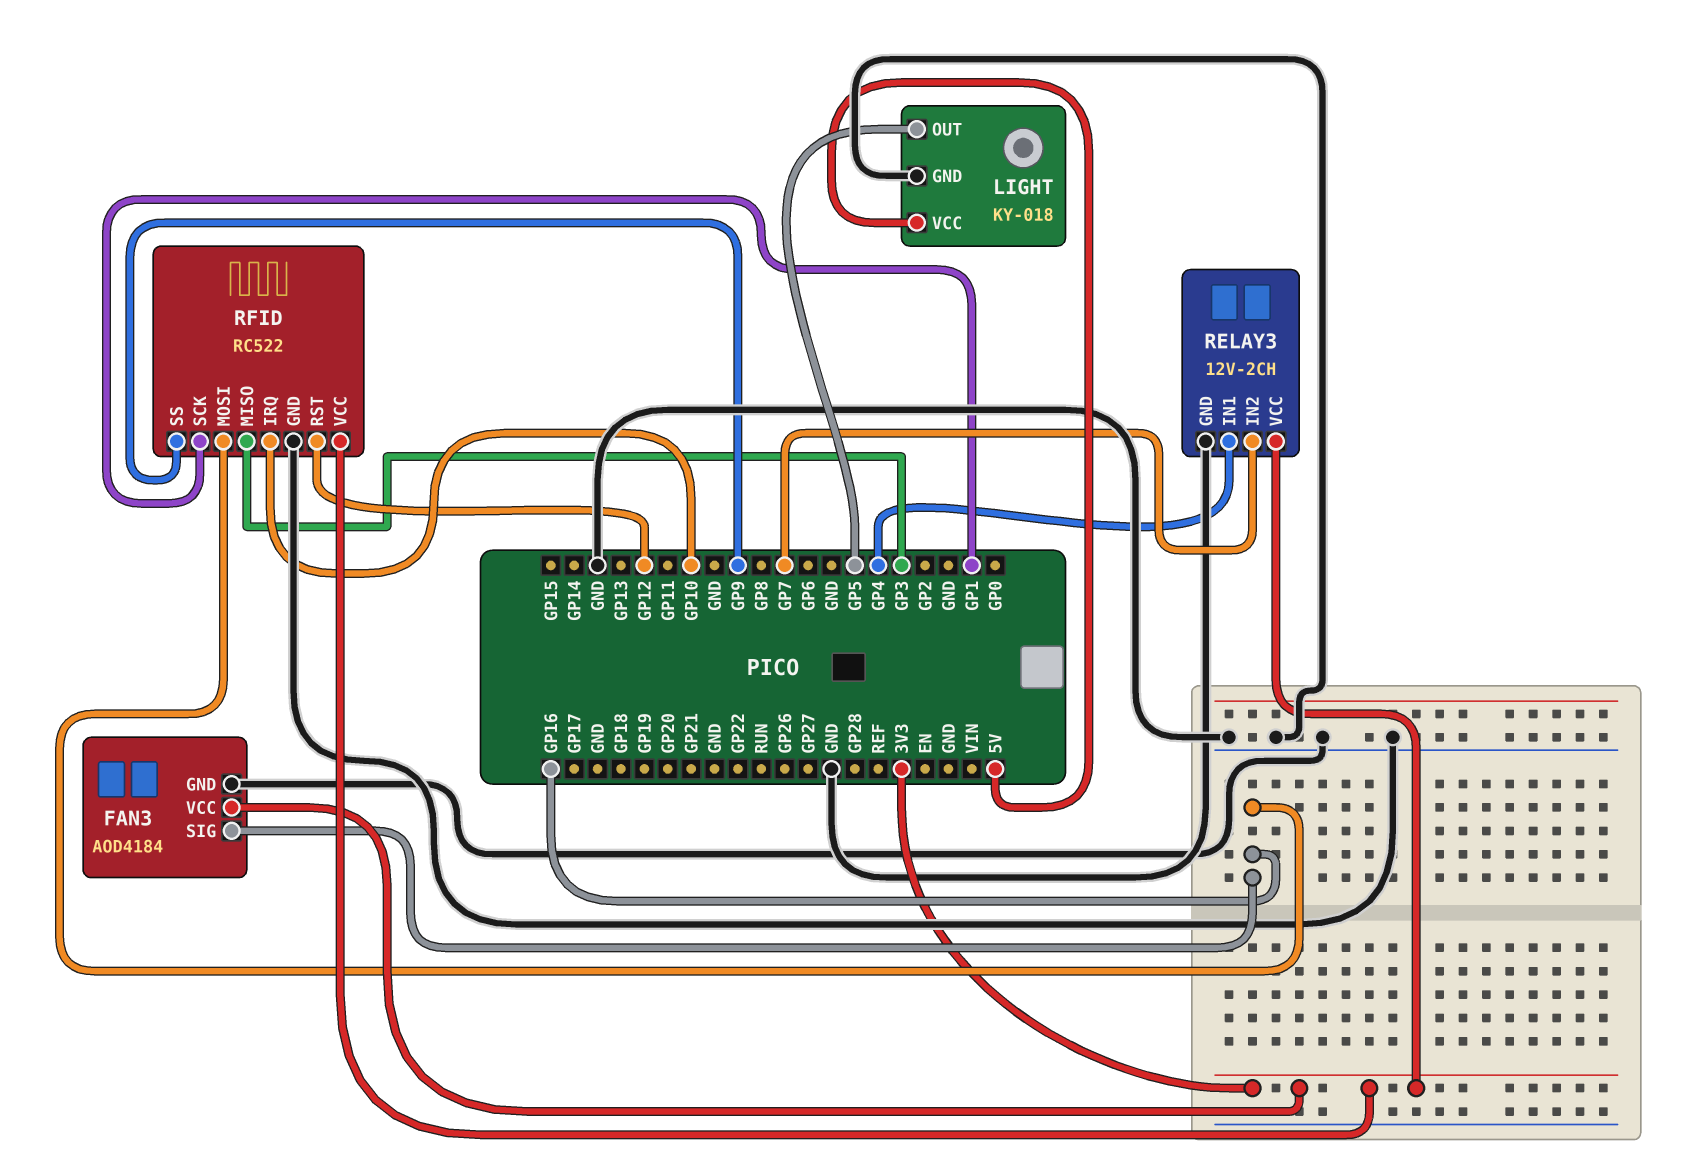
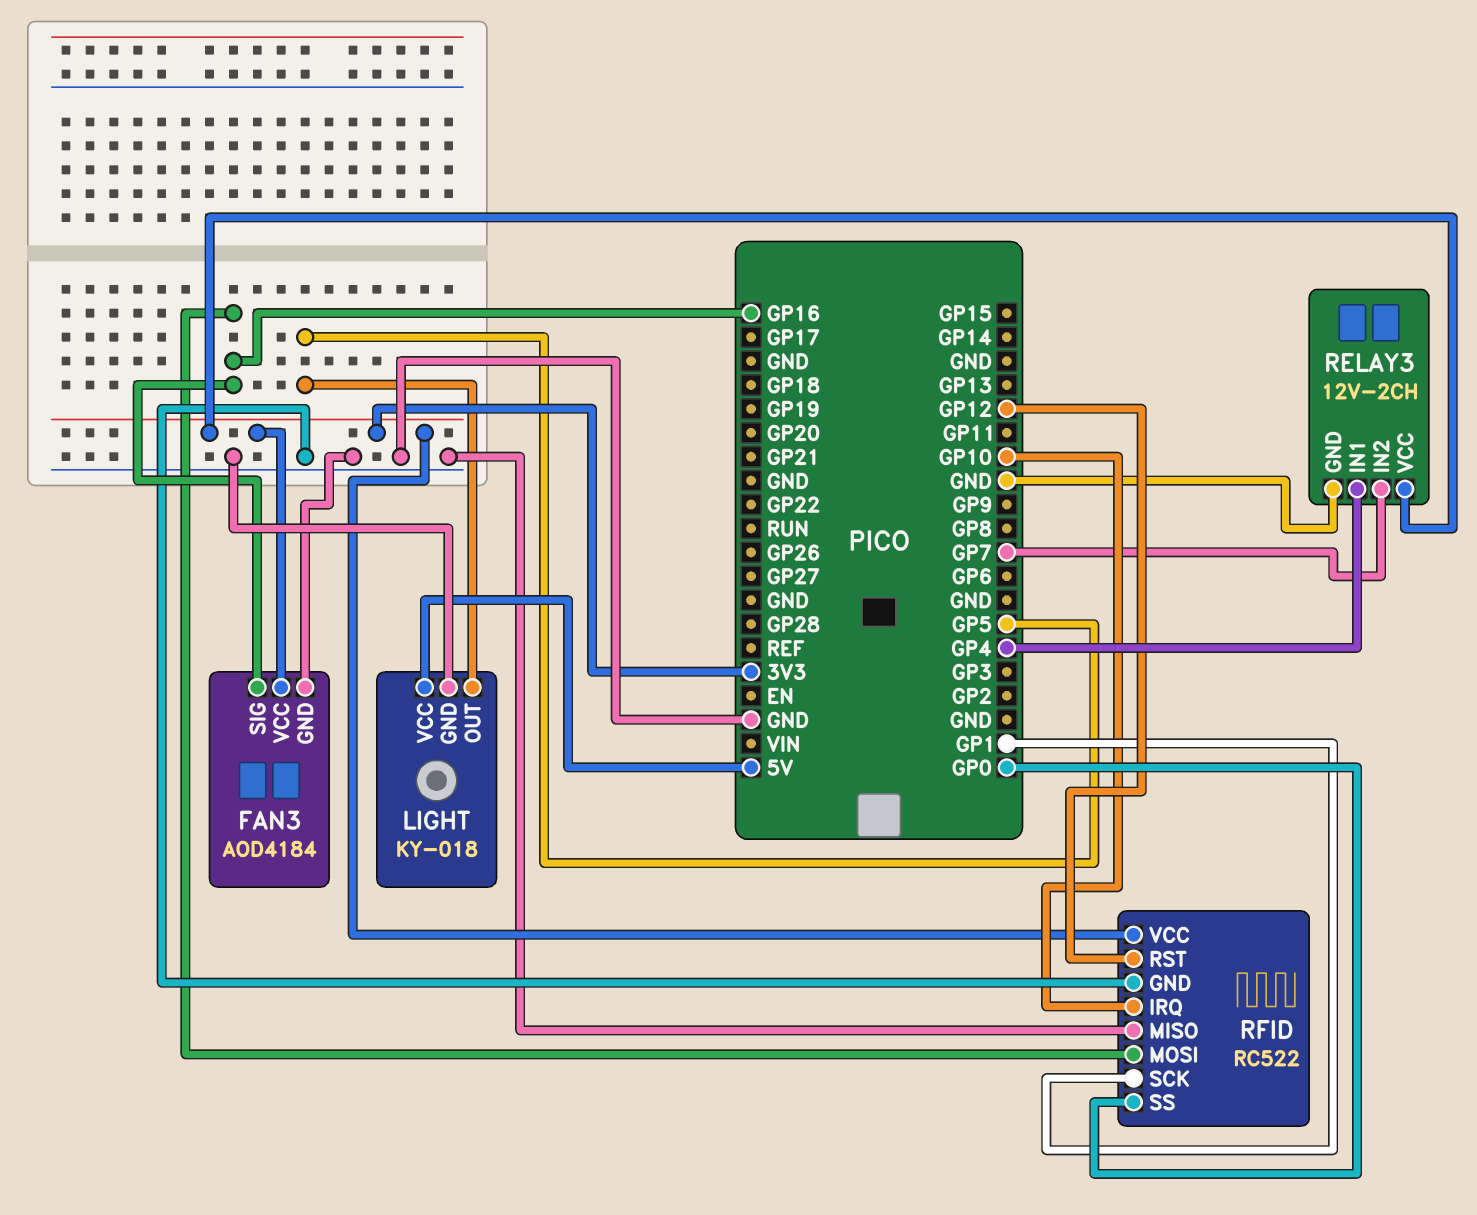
RFID pin MISO: GP3 -> GND
RFID pin SS: GP9 -> GP0

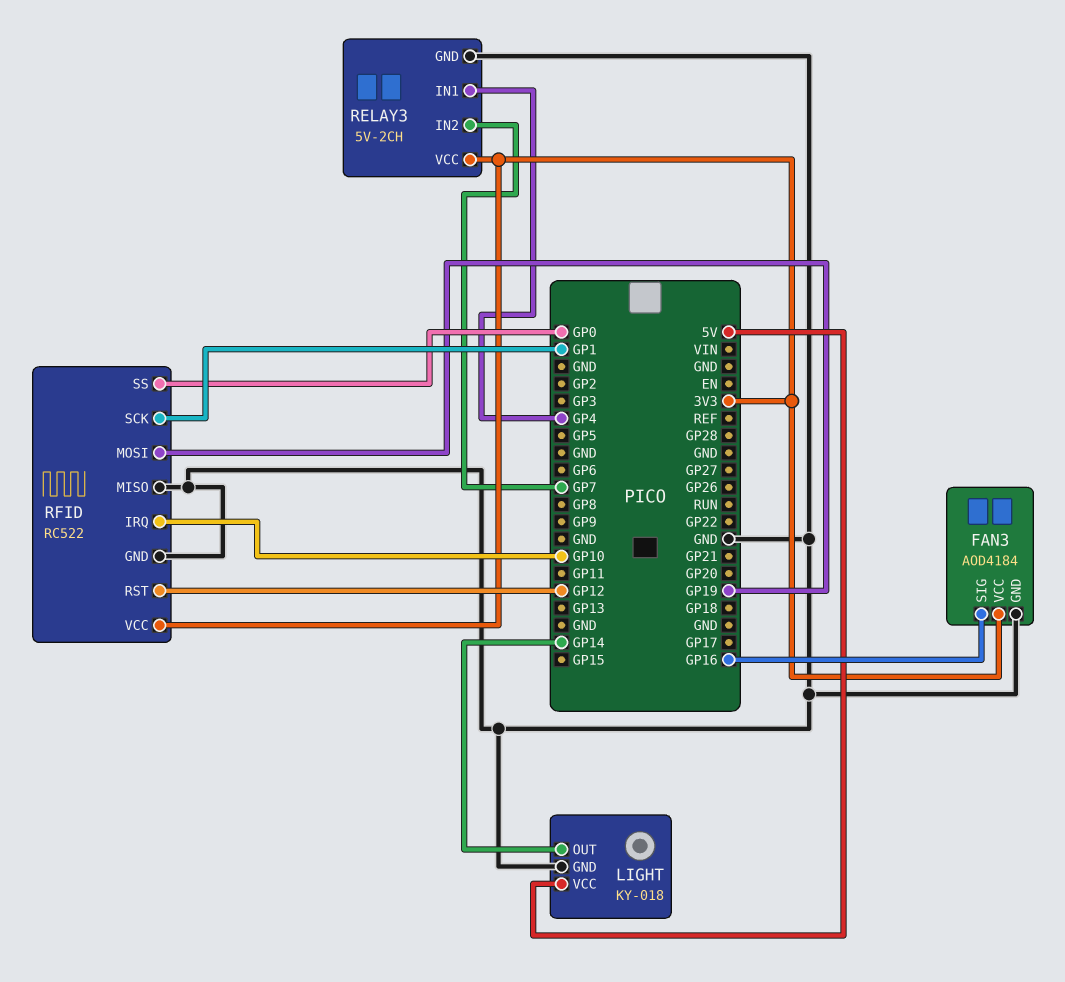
LIGHT pin OUT: GP5 -> GP14
RELAY3: 12V-2CH -> 5V-2CH
RFID pin MOSI: GP16 -> GP19

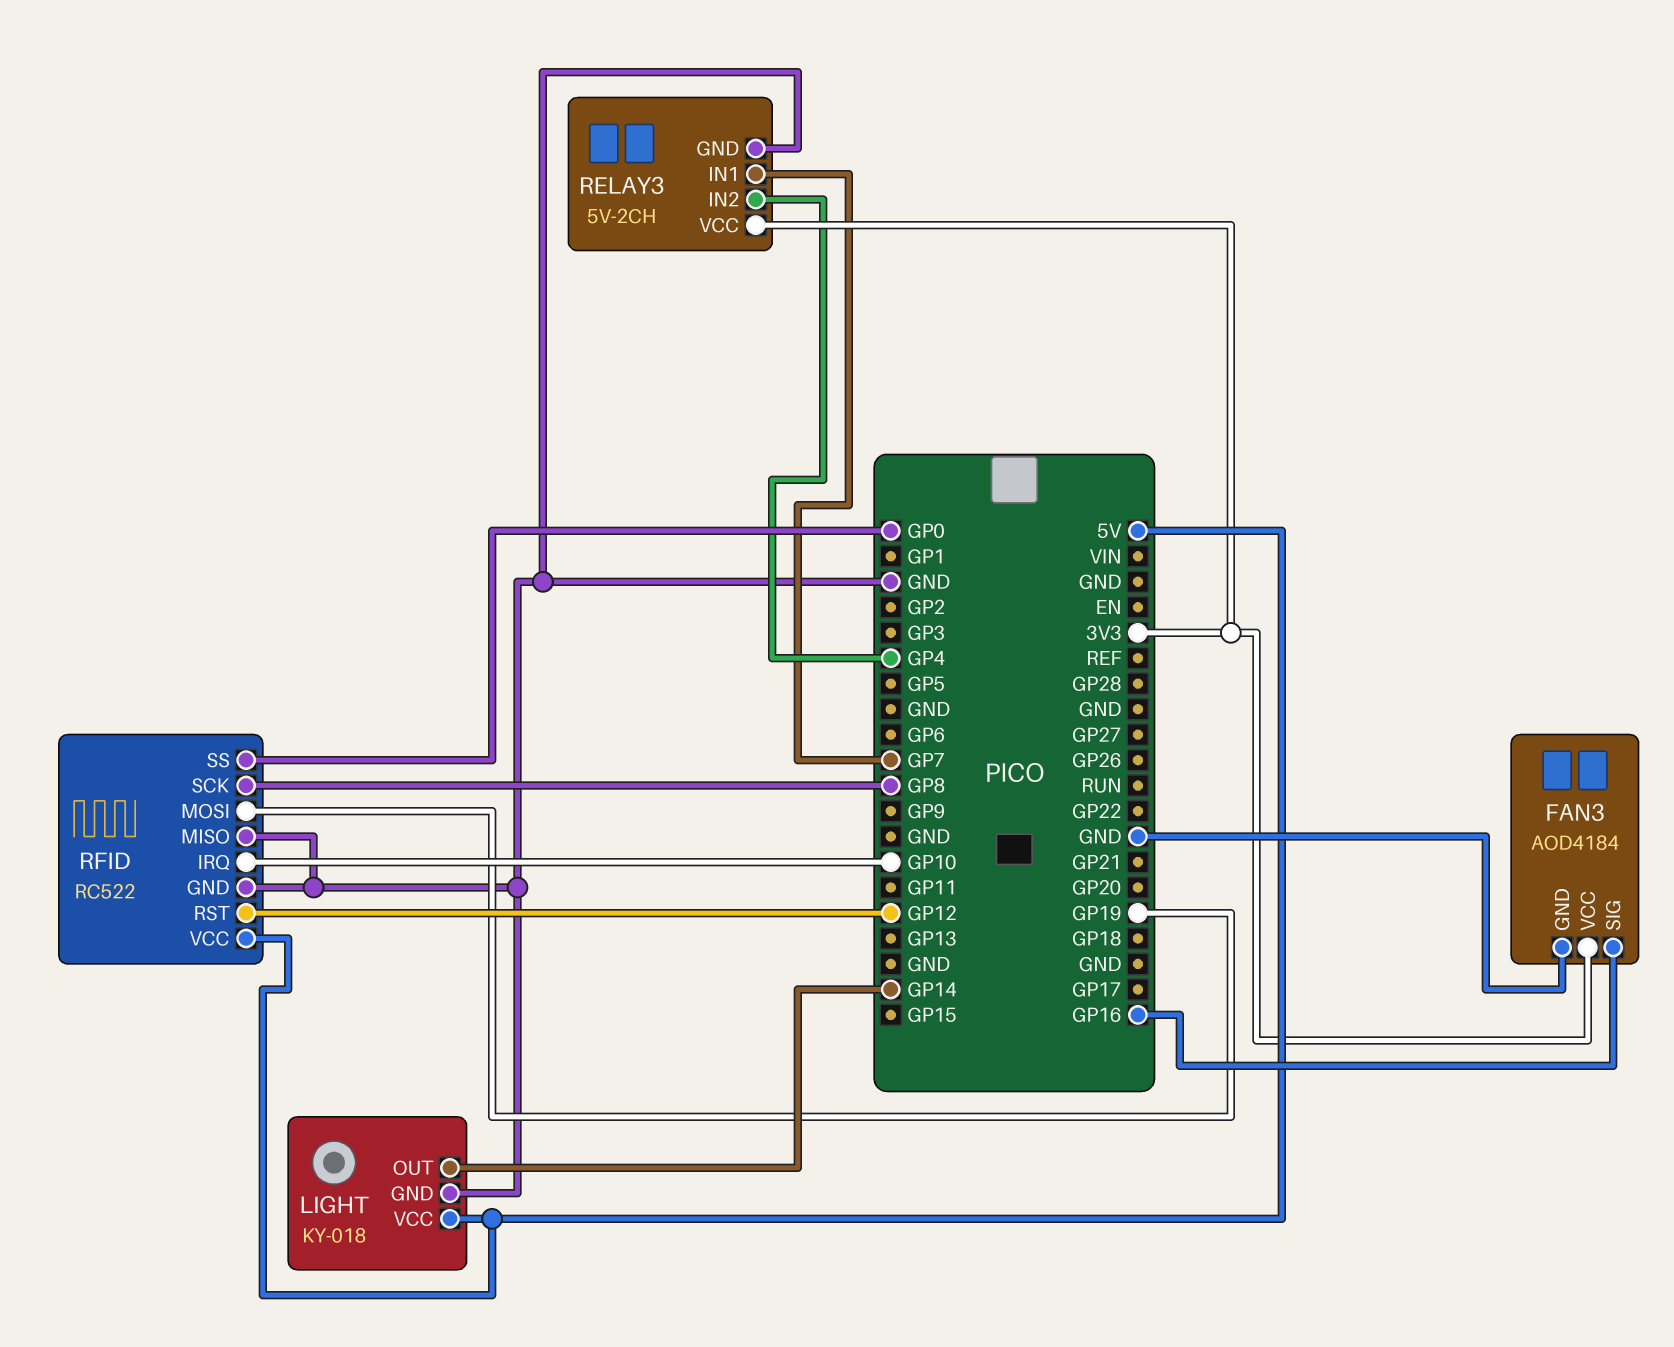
RELAY3 pin IN1: GP4 -> GP7
RELAY3 pin IN2: GP7 -> GP4
RFID pin SCK: GP1 -> GP8
RFID pin VCC: 3V3 -> 5V

